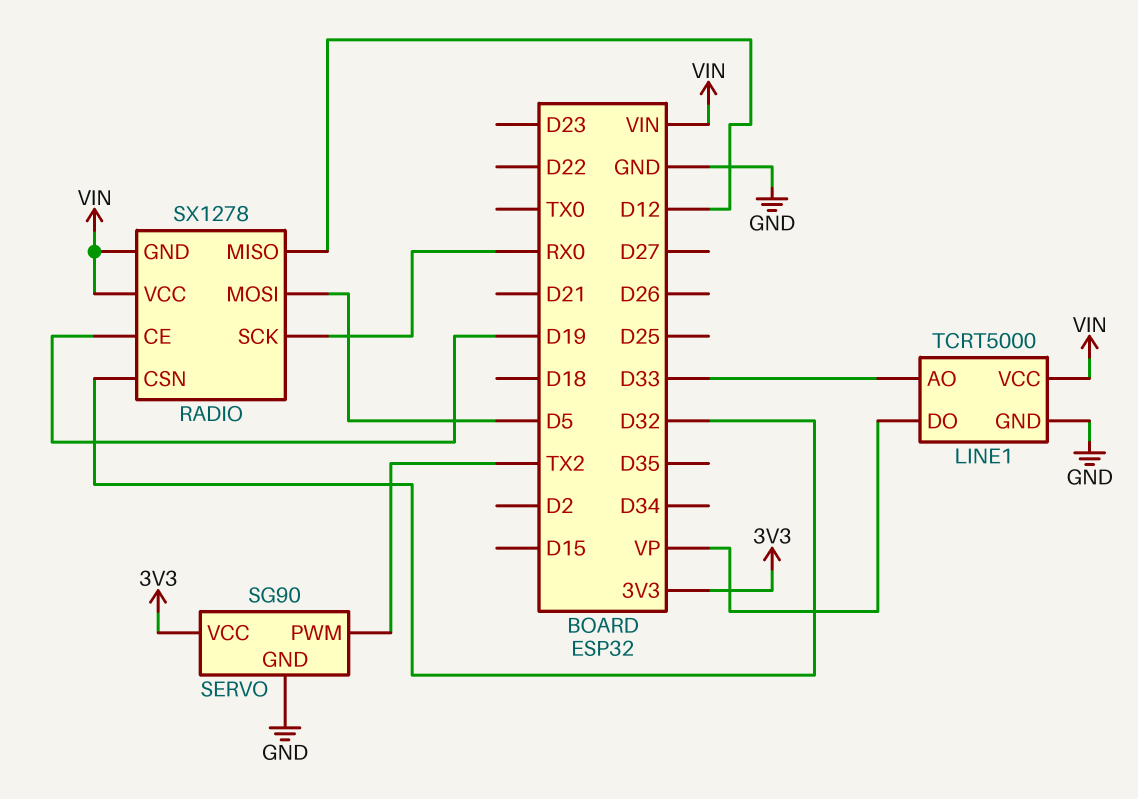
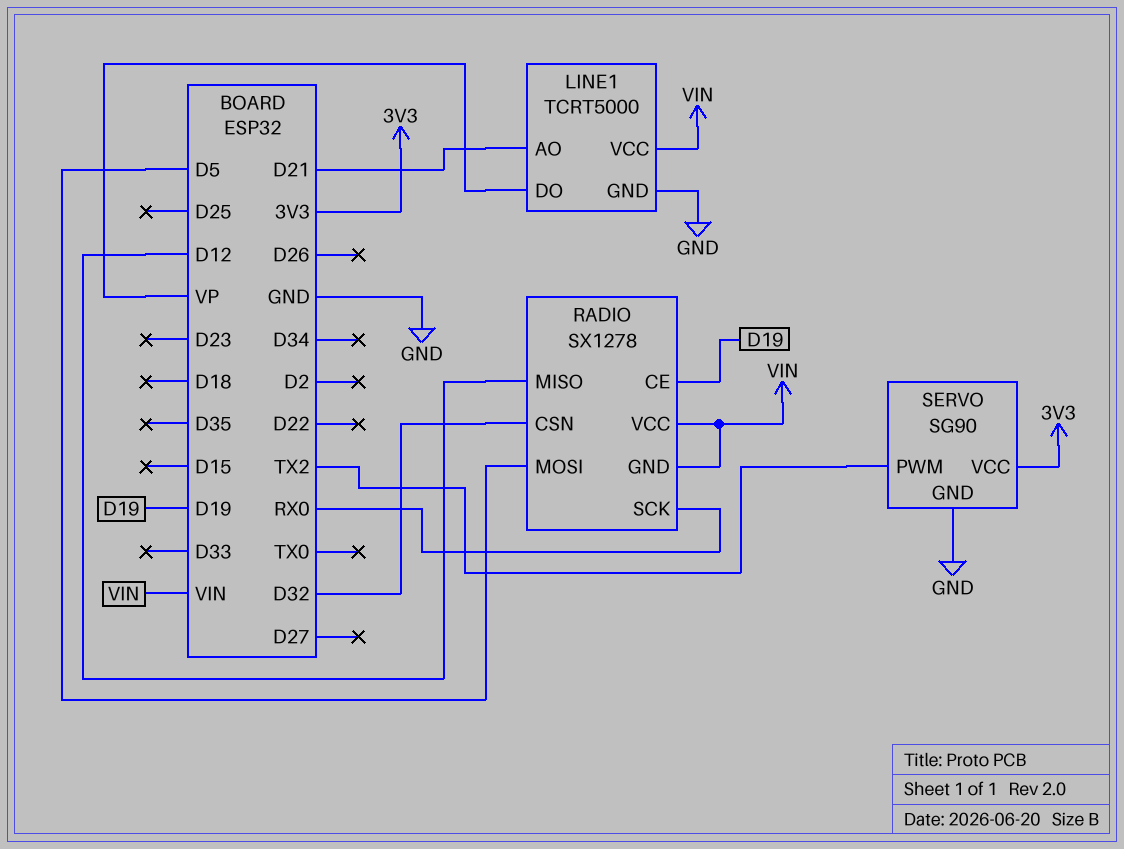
LINE1 pin AO: D33 -> D21

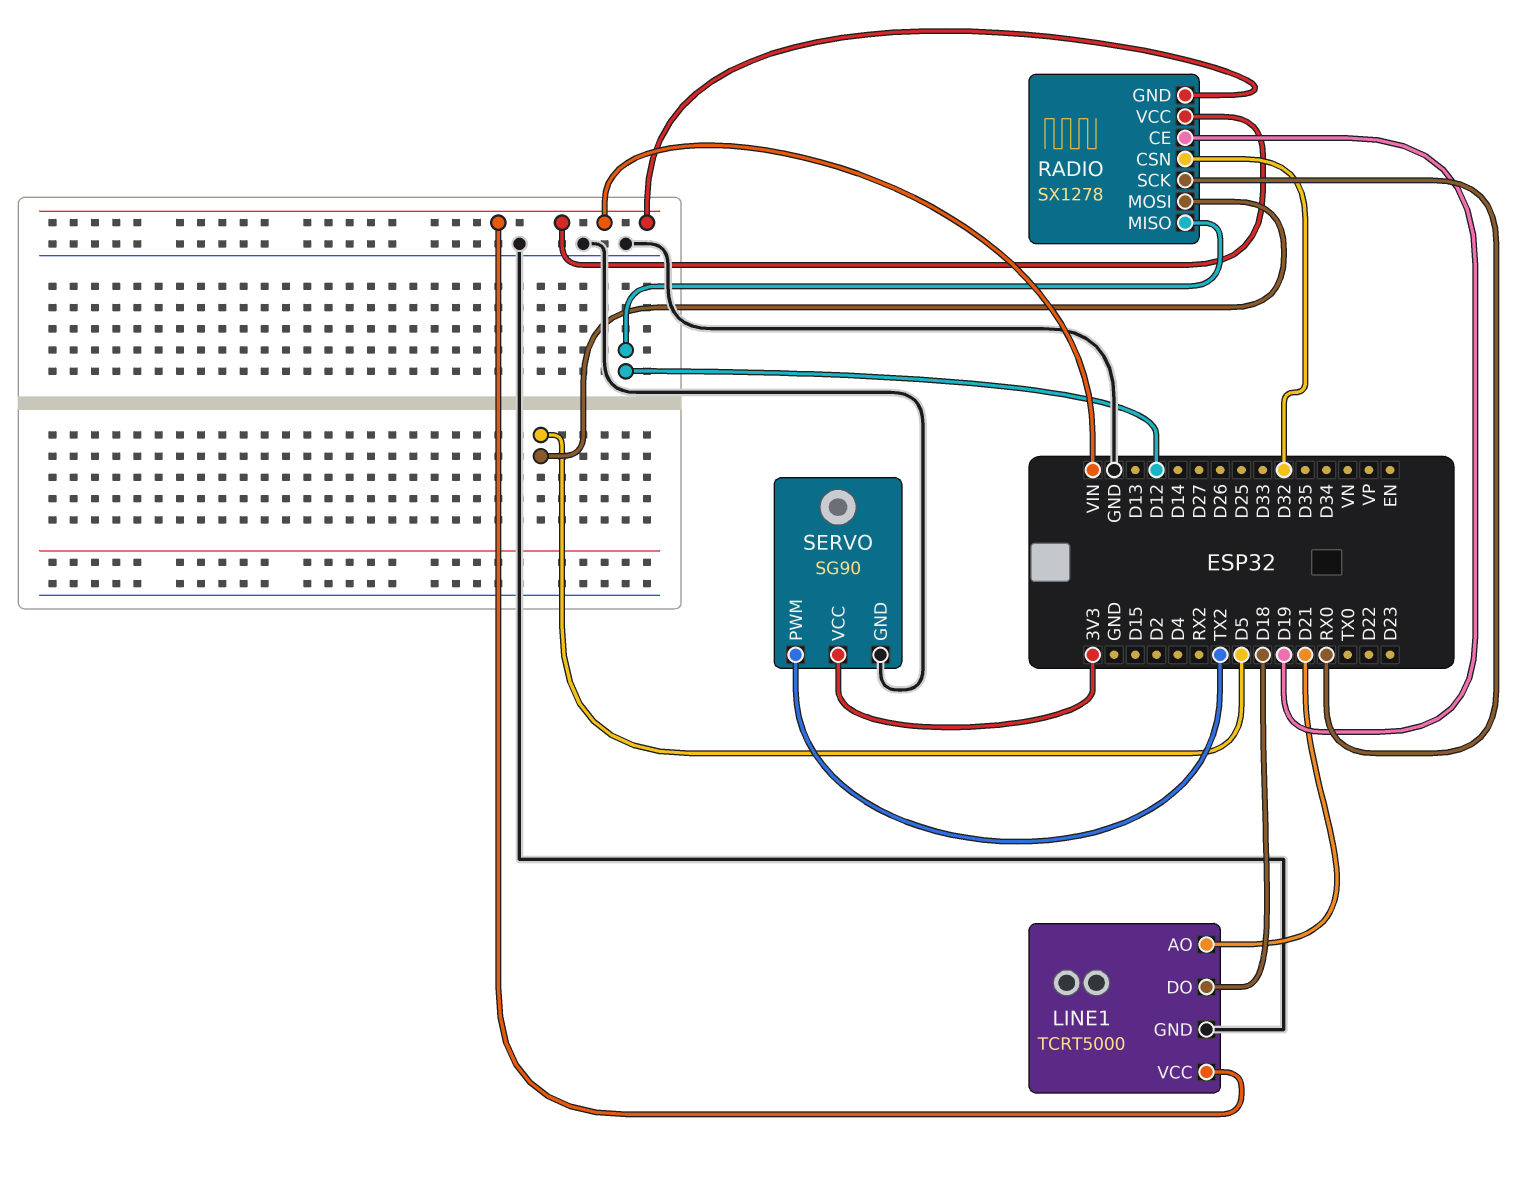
LINE1 pin DO: VP -> D18

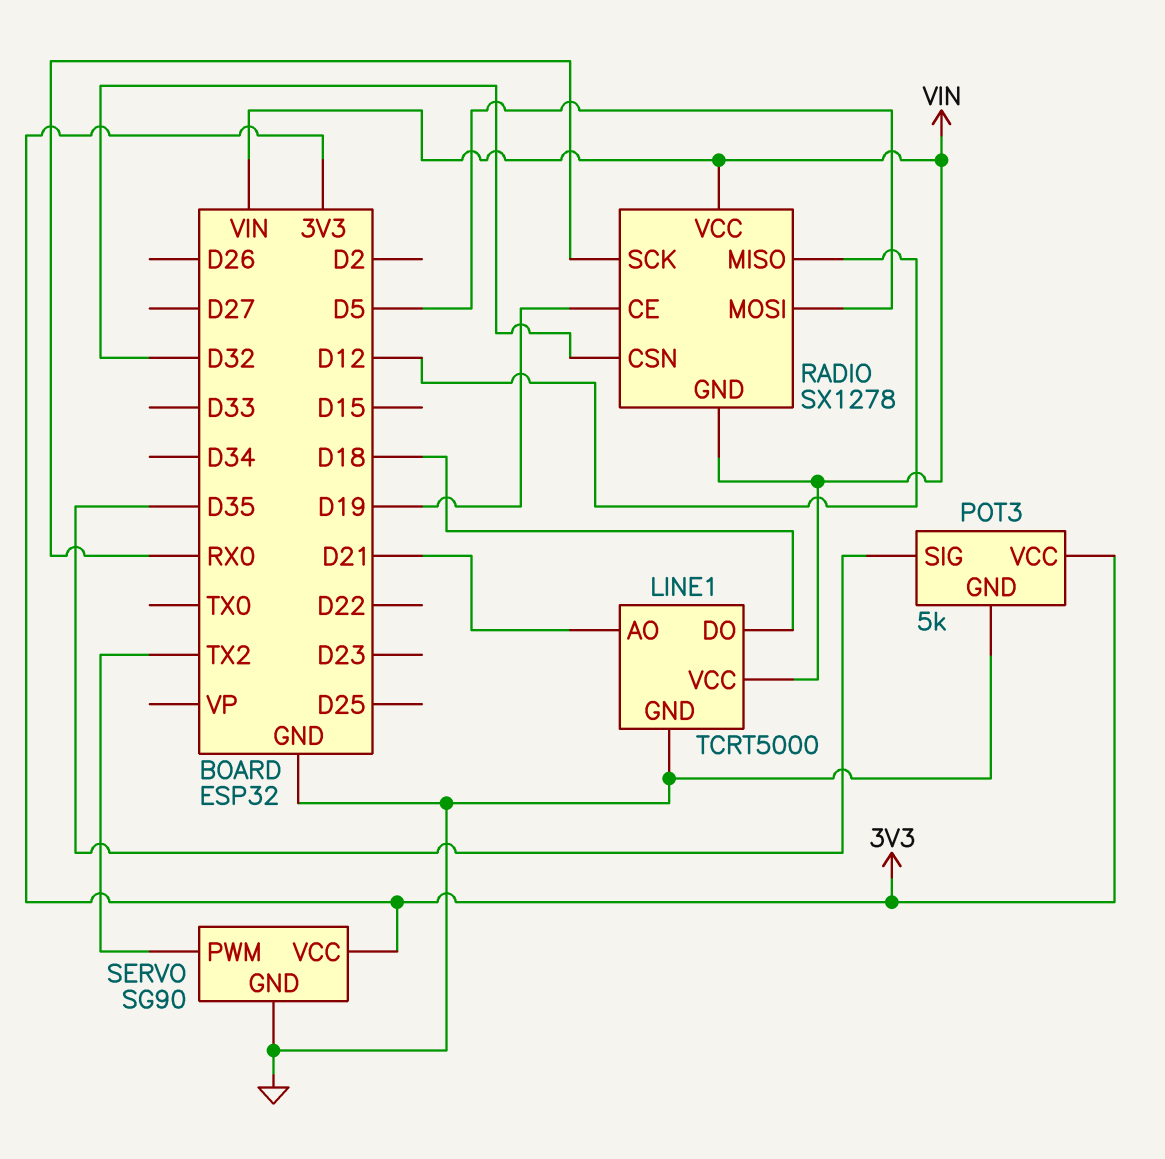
POT3: none -> 5k
POT3 pin GND: none -> GND
POT3 pin SIG: none -> D35
POT3 pin VCC: none -> 3V3

